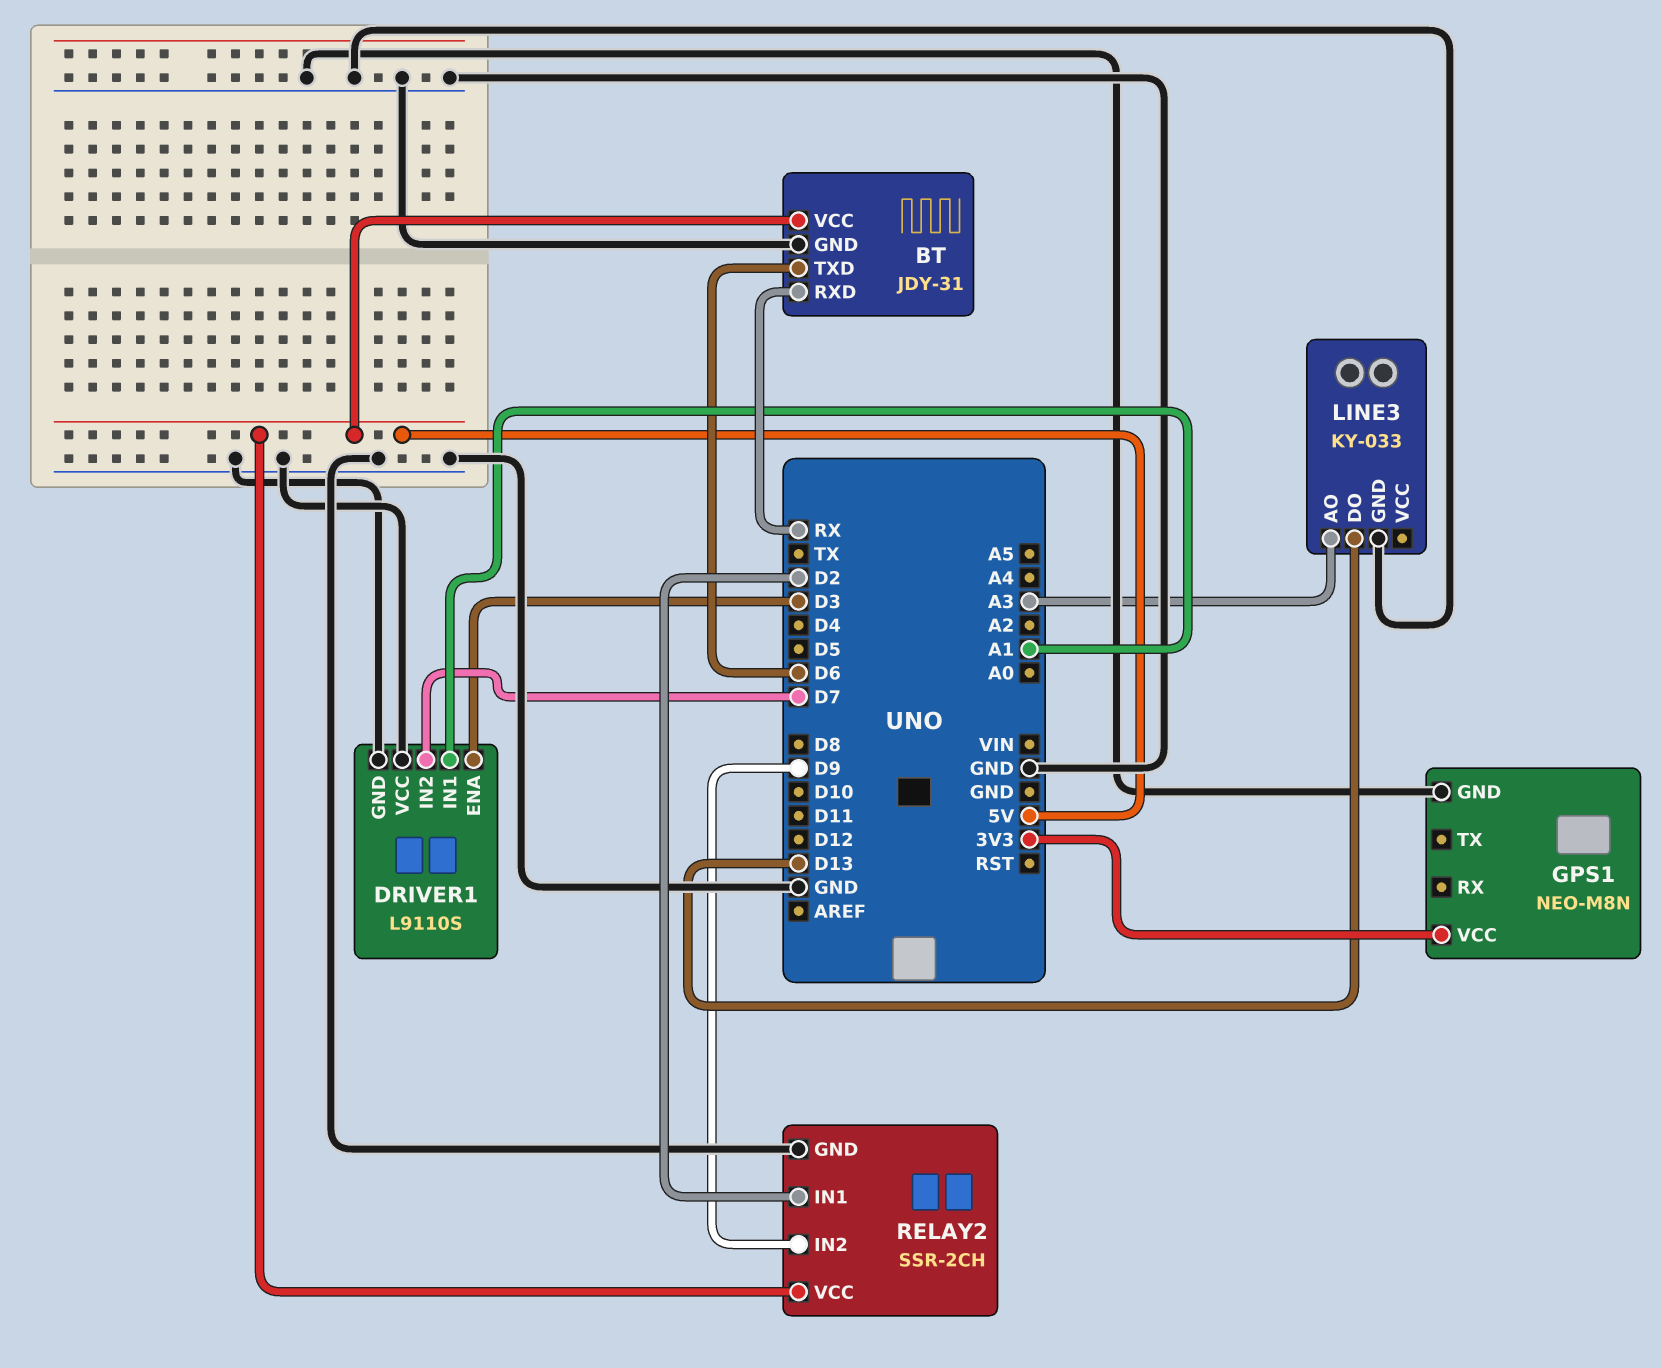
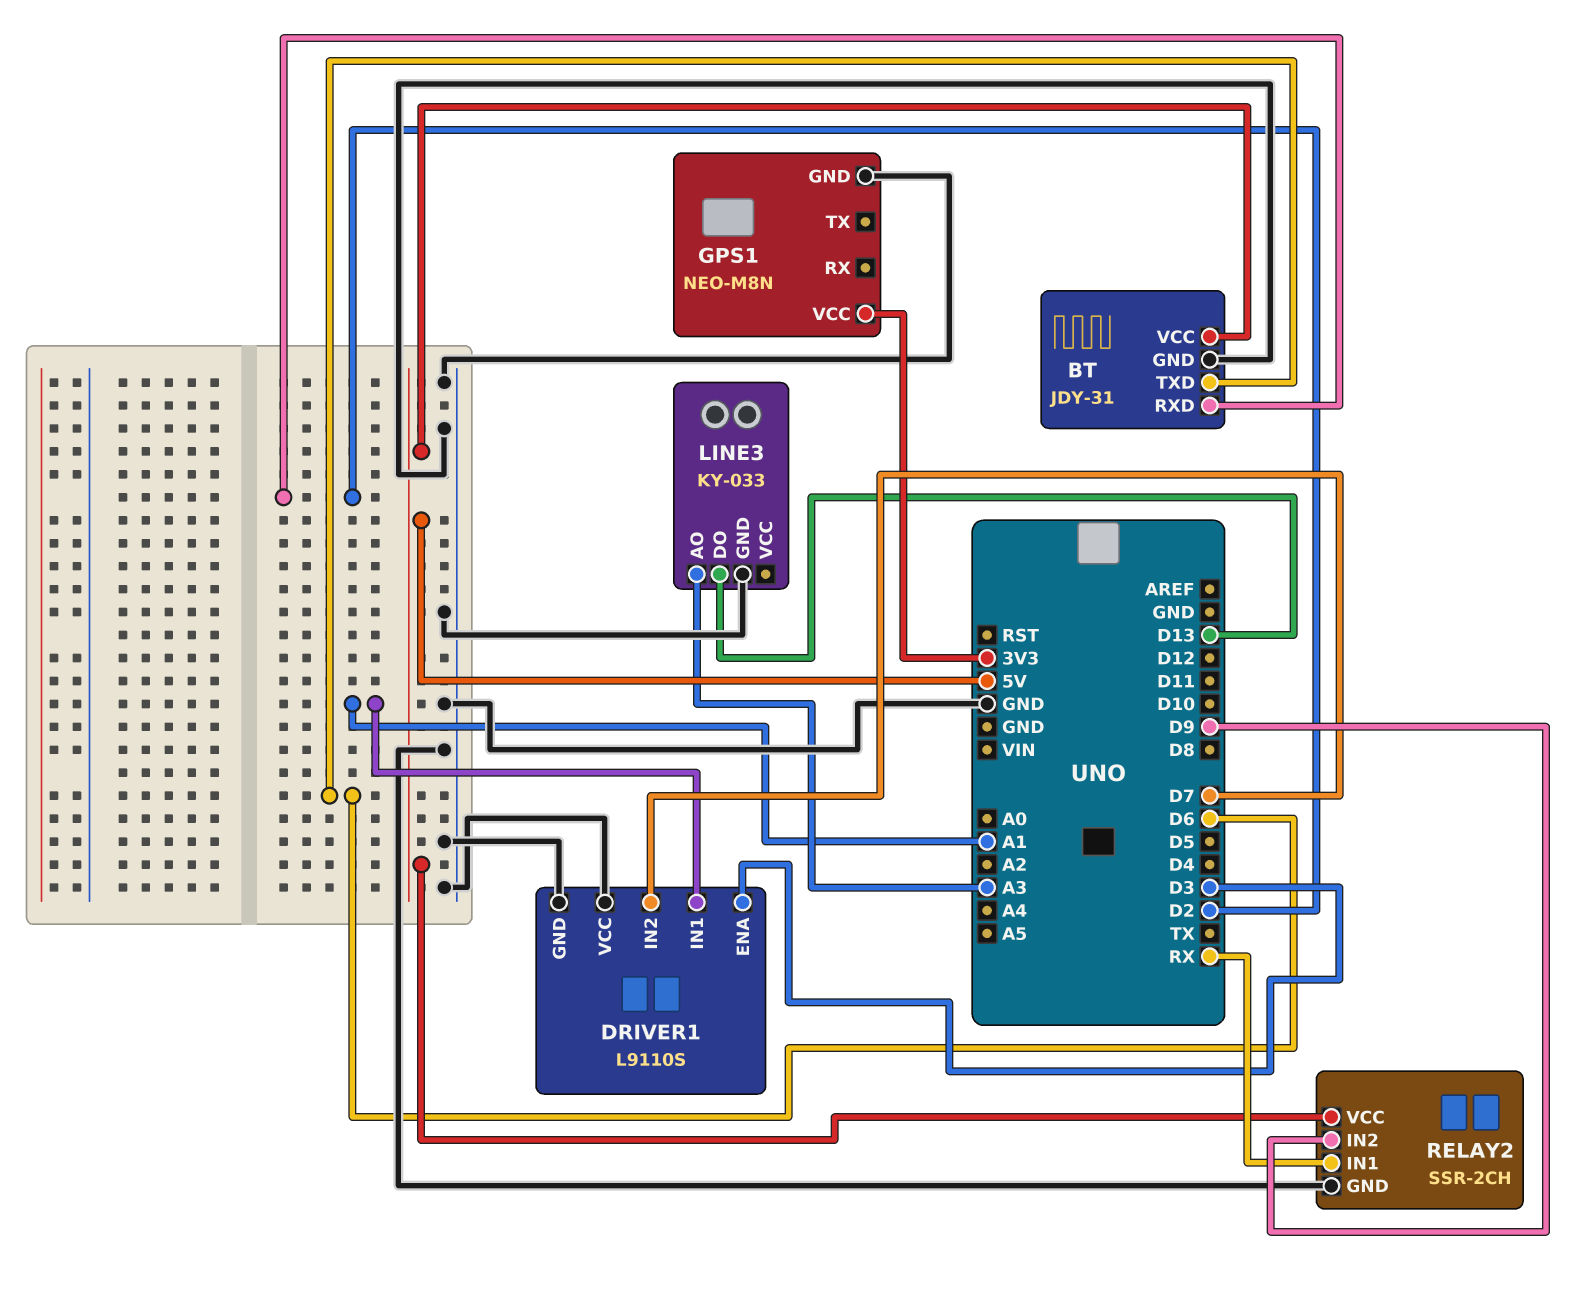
BT pin RXD: RX -> D2
RELAY2 pin IN1: D2 -> RX

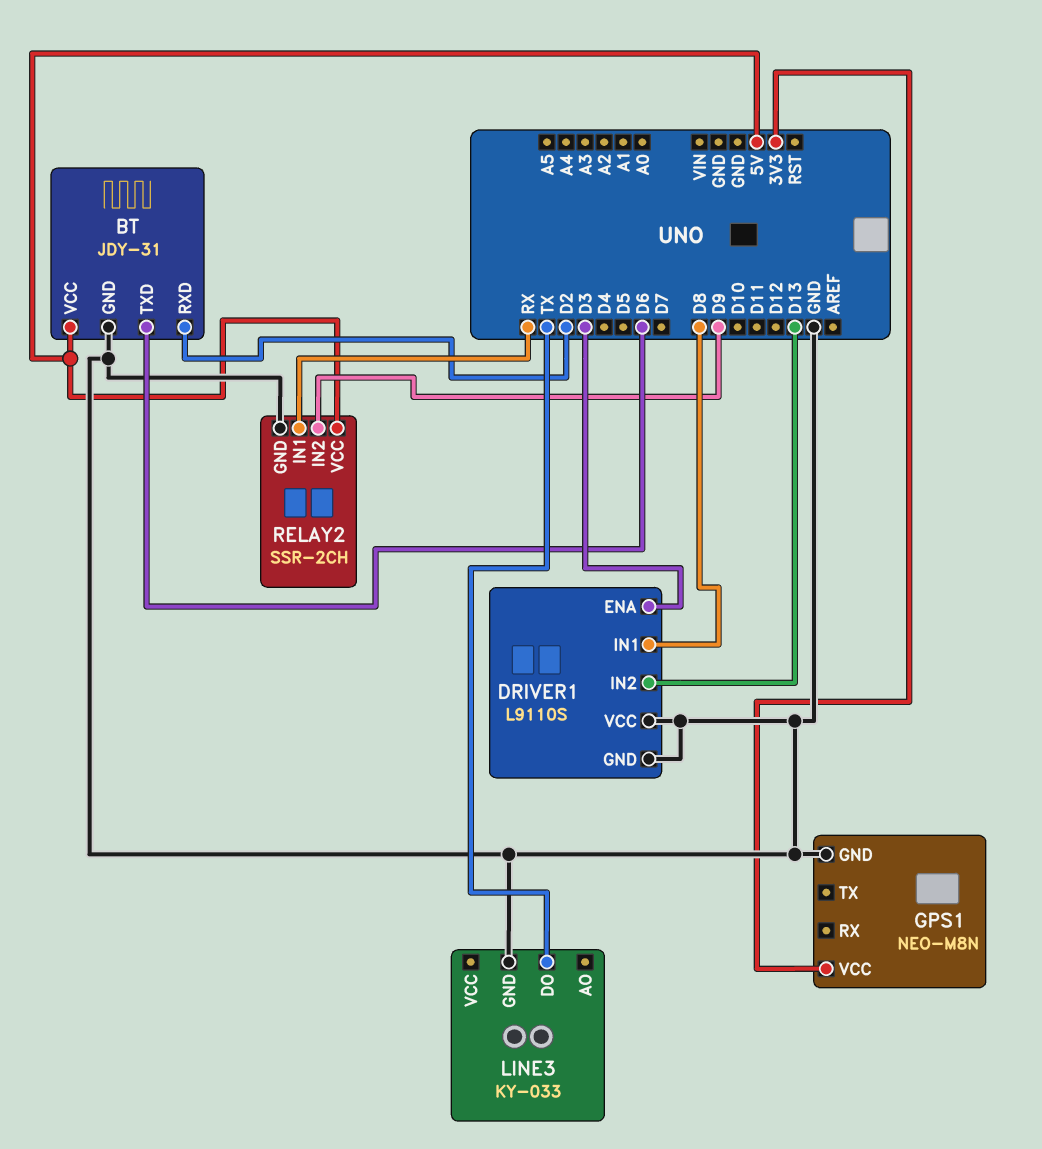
DRIVER1 pin IN1: A1 -> D8
DRIVER1 pin IN2: D7 -> D13
LINE3 pin AO: A3 -> none
LINE3 pin DO: D13 -> TX

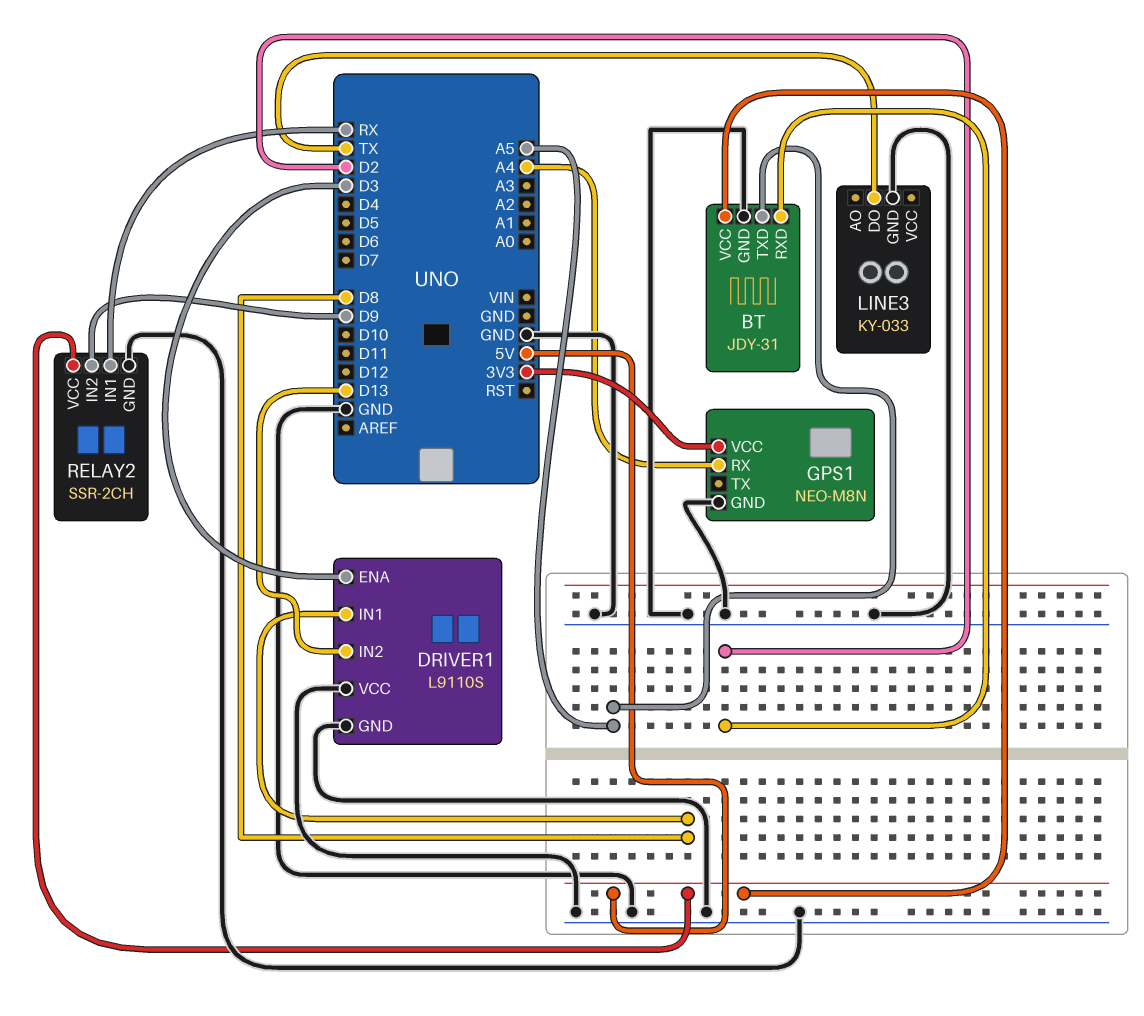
BT pin TXD: D6 -> A5
GPS1 pin RX: none -> A4

